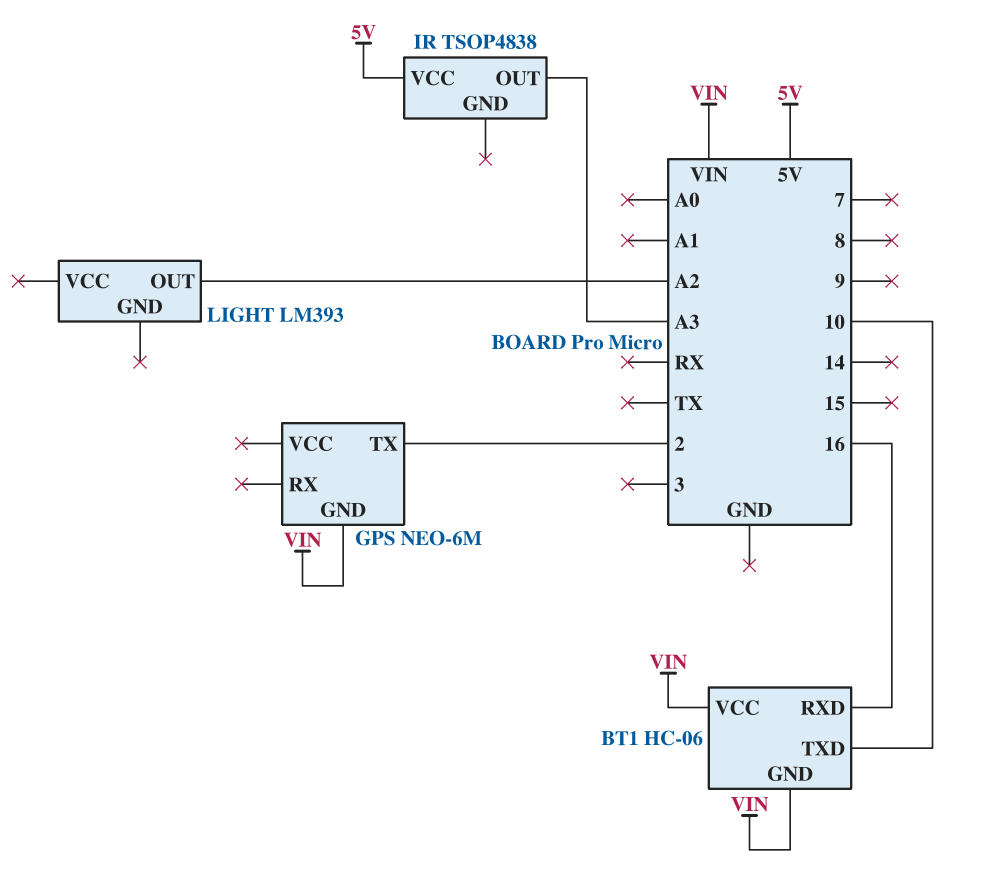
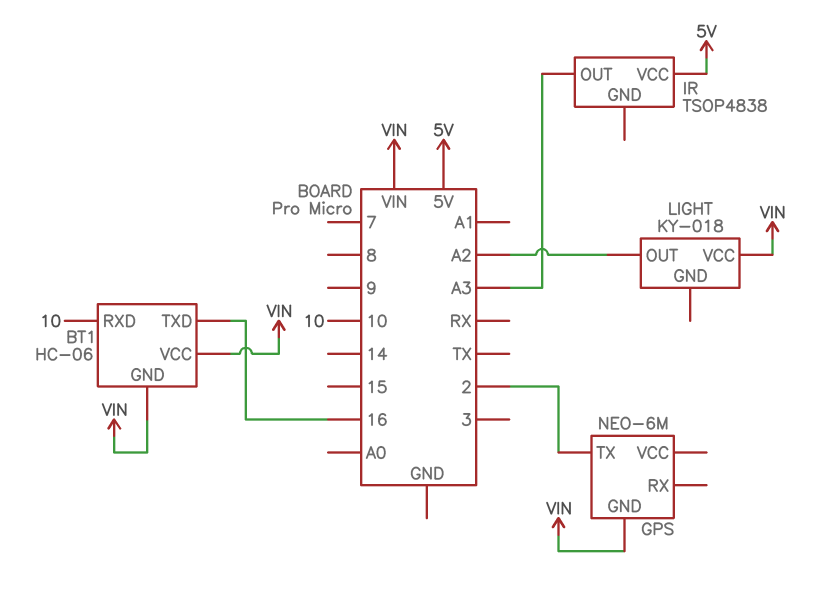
BT1 pin RXD: 16 -> 10
BT1 pin TXD: 10 -> 16
LIGHT: LM393 -> KY-018
LIGHT pin VCC: none -> VIN

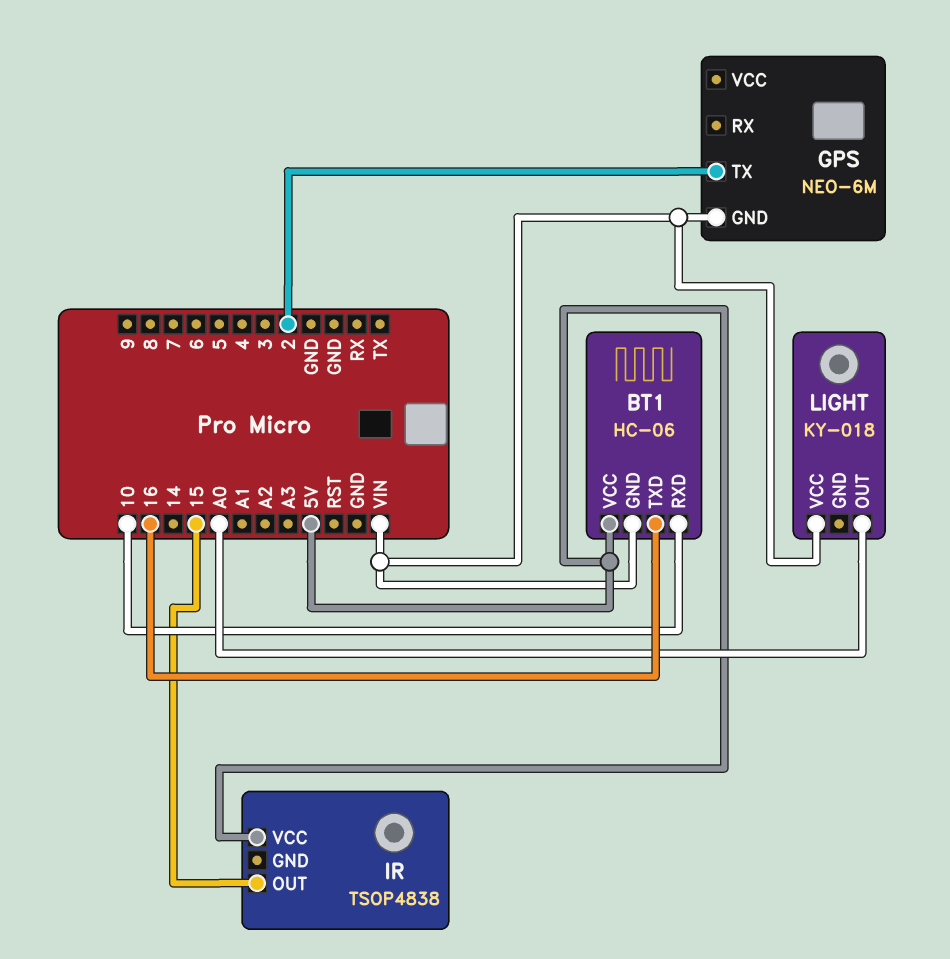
BT1 pin VCC: VIN -> 5V
IR pin OUT: A3 -> 15
LIGHT pin OUT: A2 -> A0

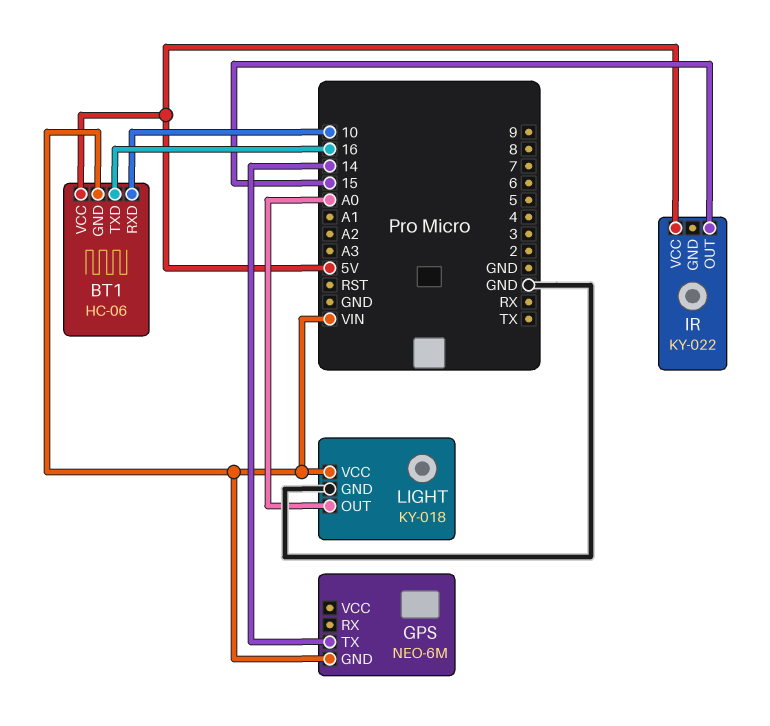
GPS pin TX: 2 -> 14
IR: TSOP4838 -> KY-022
LIGHT pin GND: none -> GND

